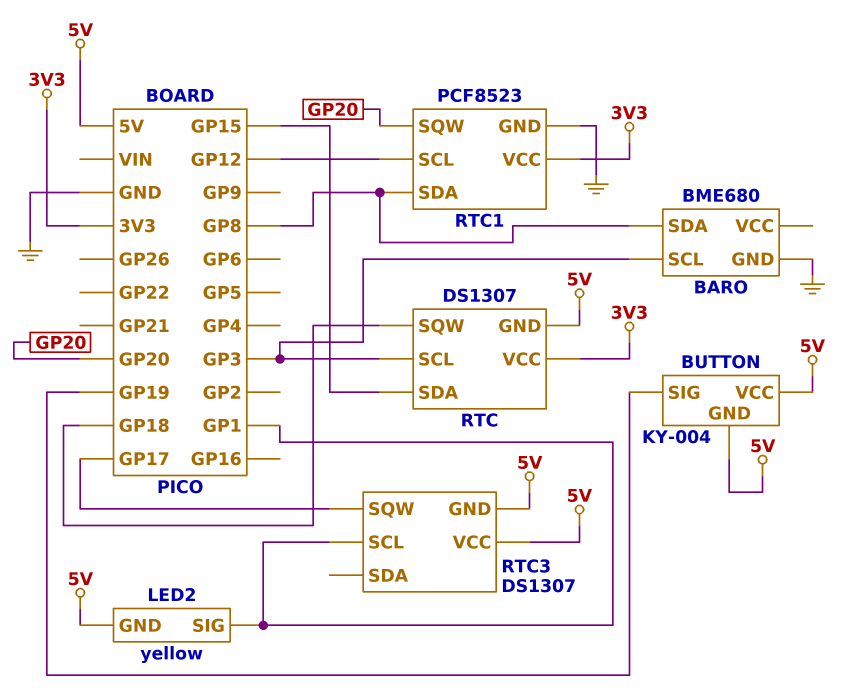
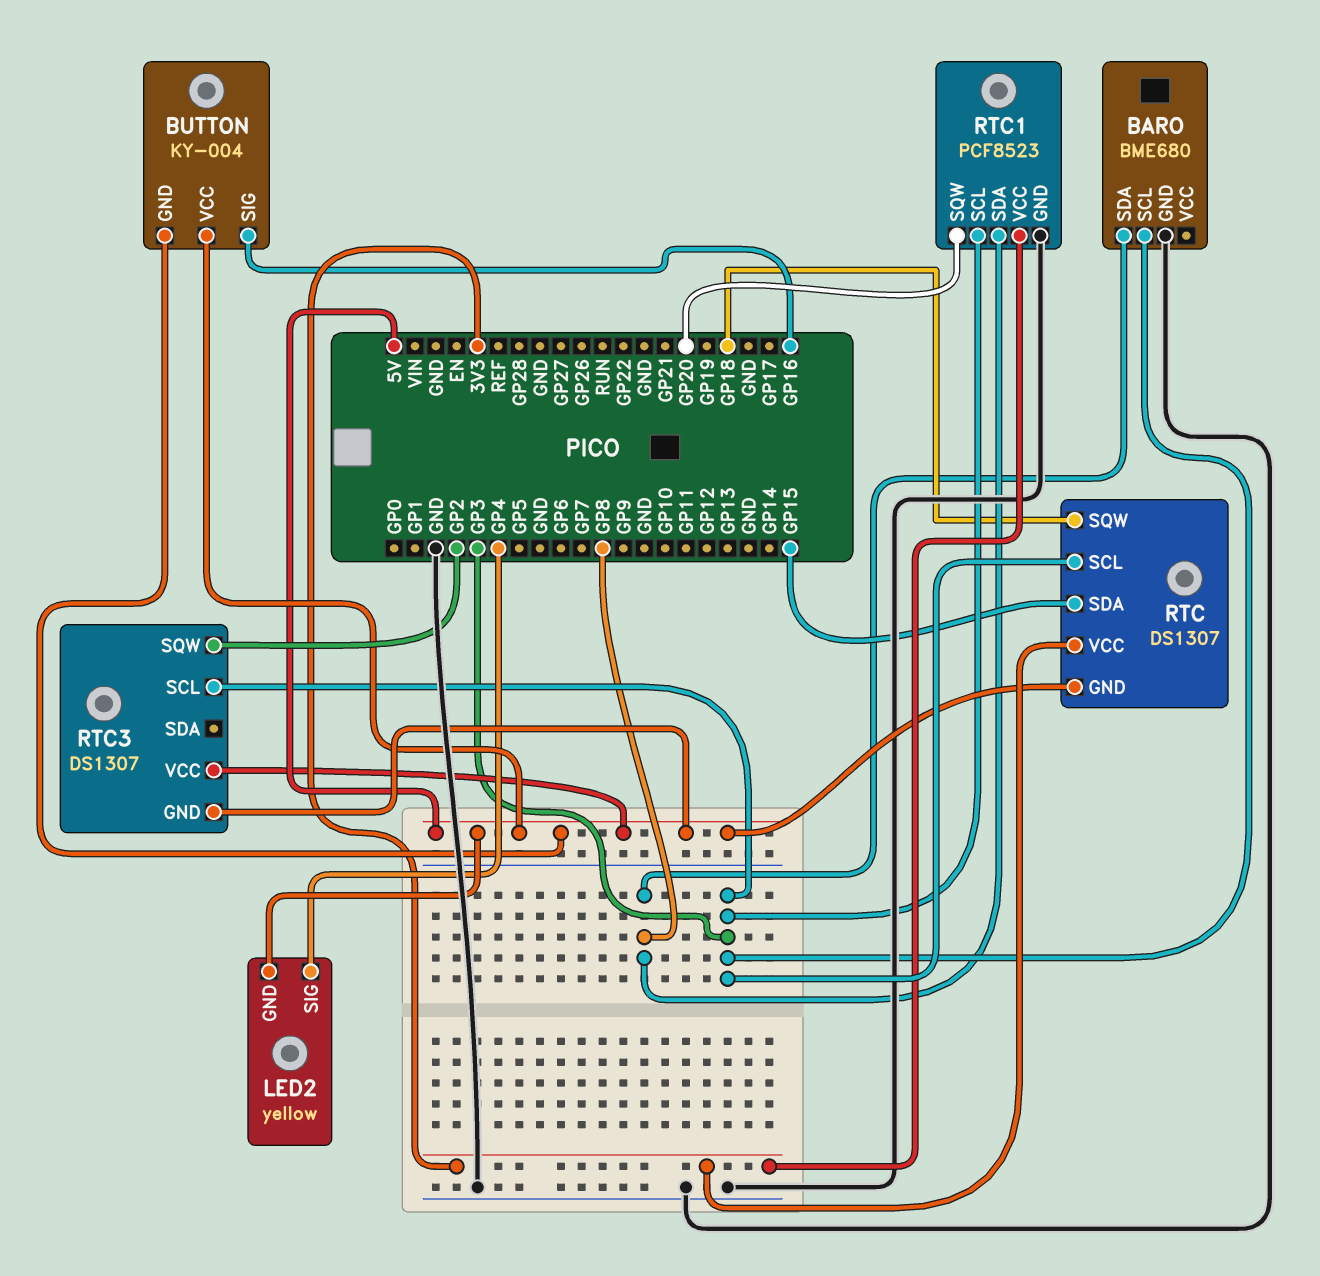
BUTTON pin SIG: GP19 -> GP16
LED2 pin SIG: GP1 -> GP4
RTC1 pin SCL: GP12 -> GP3
RTC3 pin SCL: GP1 -> GP3
RTC3 pin SQW: GP17 -> GP2

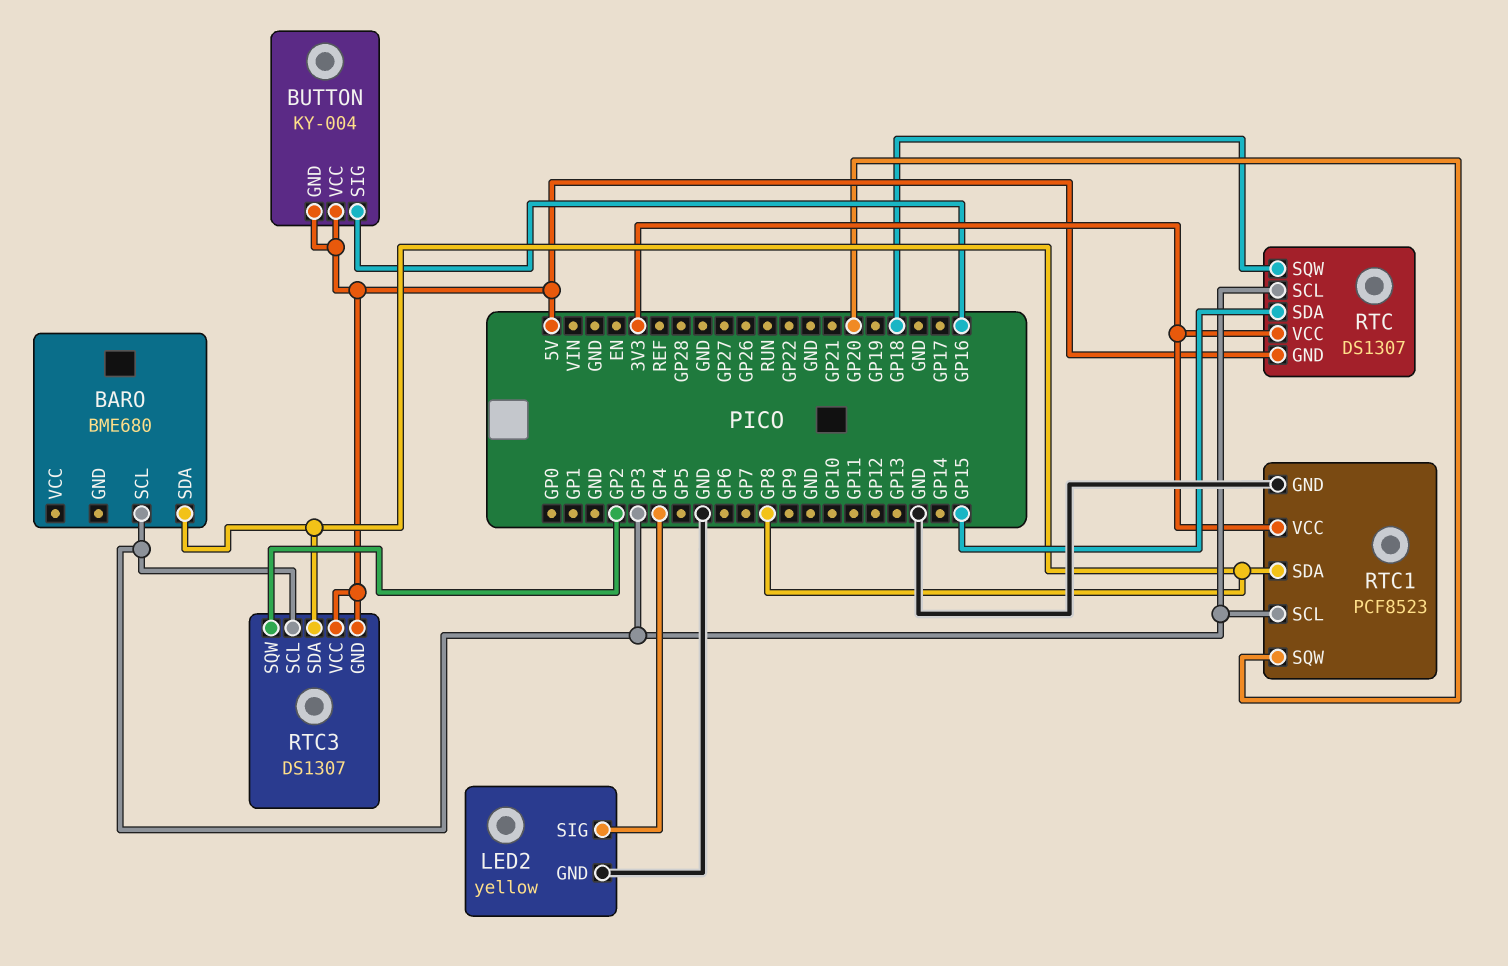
BARO pin GND: GND -> none
LED2 pin GND: 5V -> GND
RTC3 pin SDA: none -> GP8

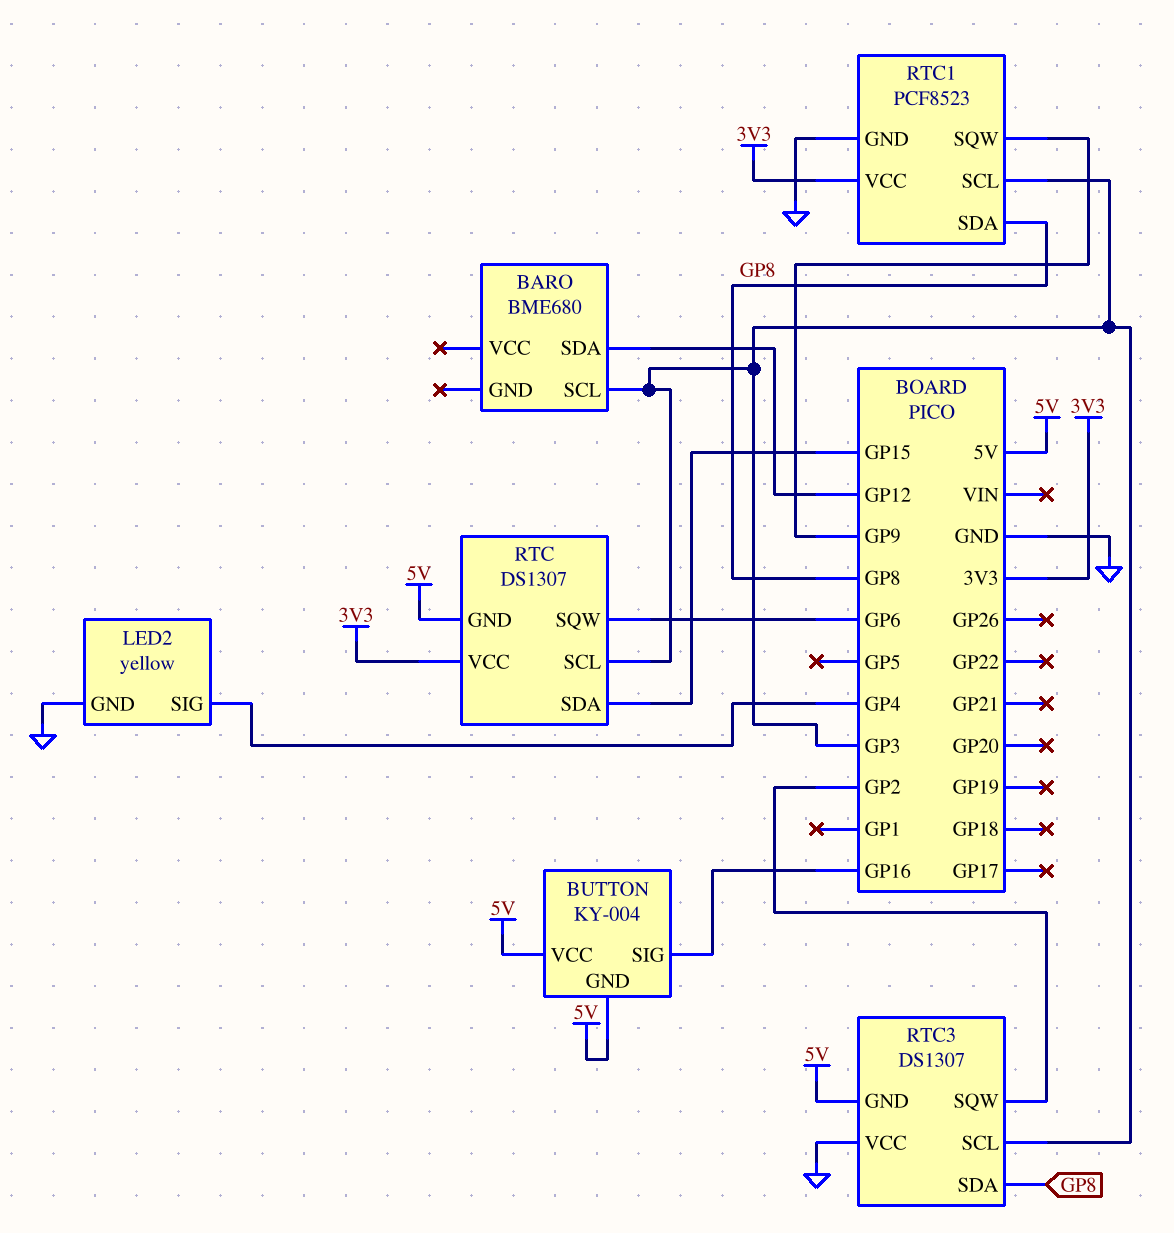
BARO pin SDA: GP8 -> GP12
RTC pin SQW: GP18 -> GP6
RTC1 pin SQW: GP20 -> GP9
RTC3 pin VCC: 5V -> GND

